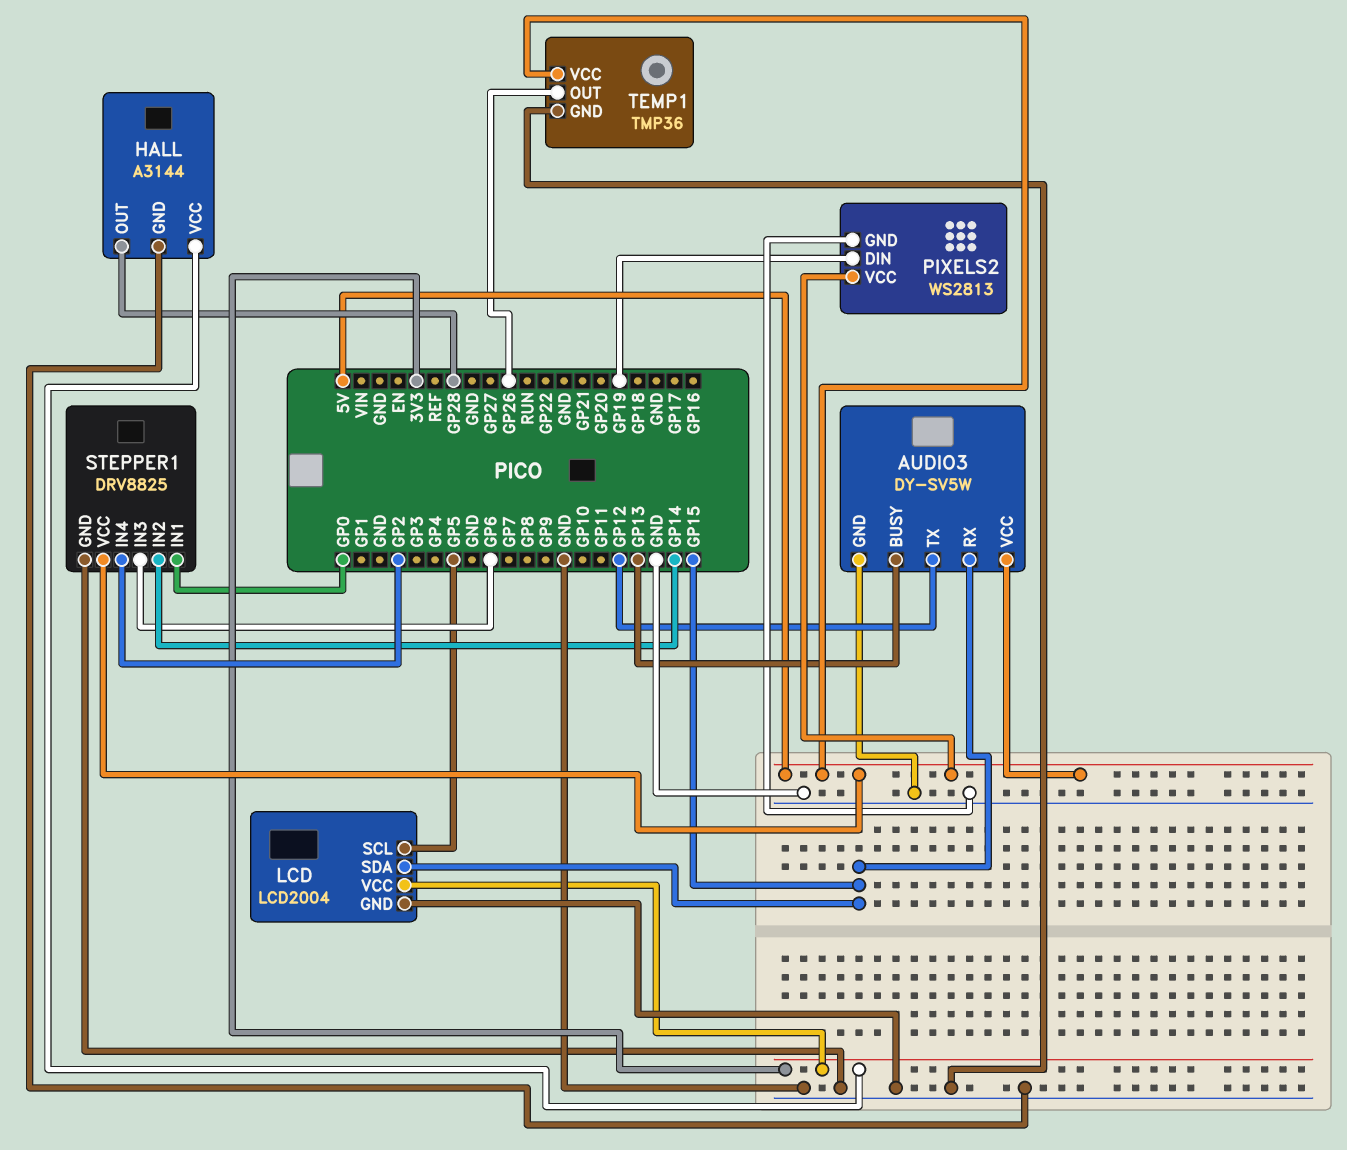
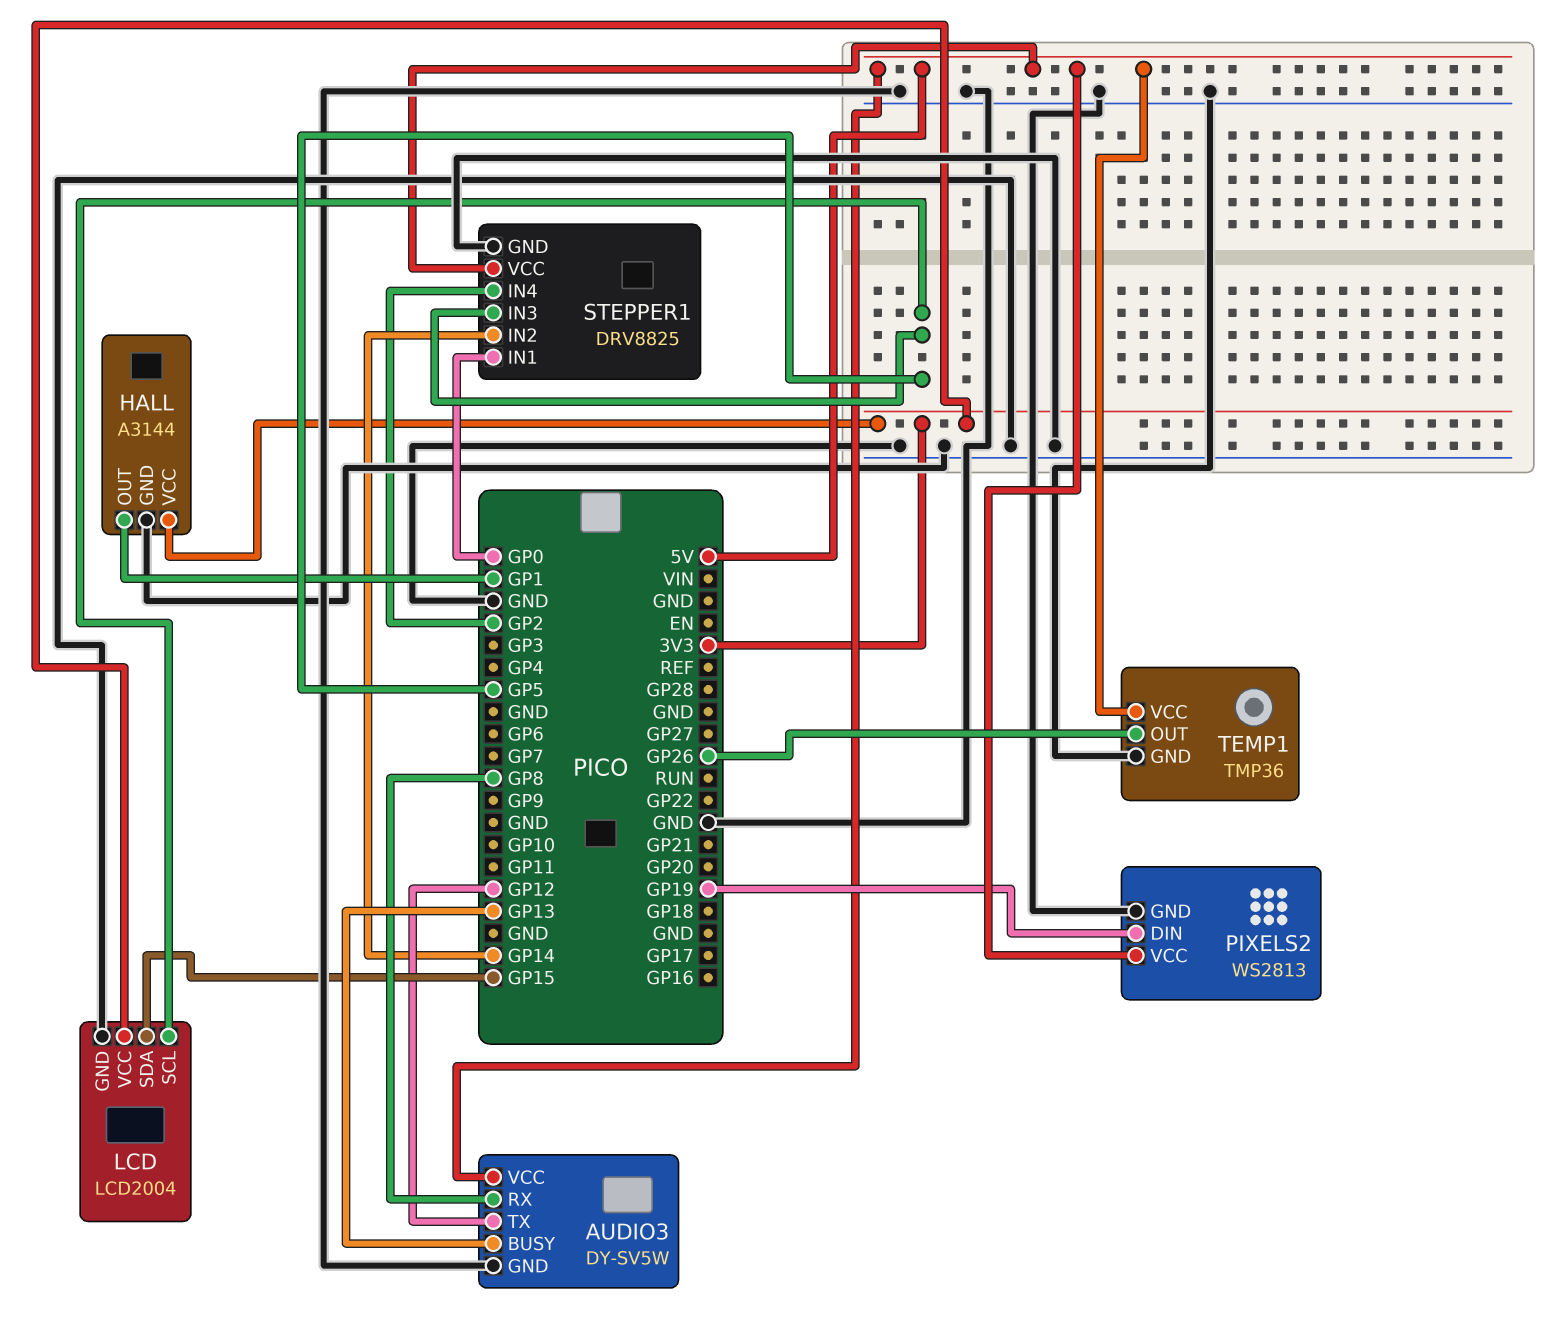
AUDIO3 pin RX: GP15 -> GP8
HALL pin OUT: GP28 -> GP1
STEPPER1 pin IN3: GP6 -> GP5

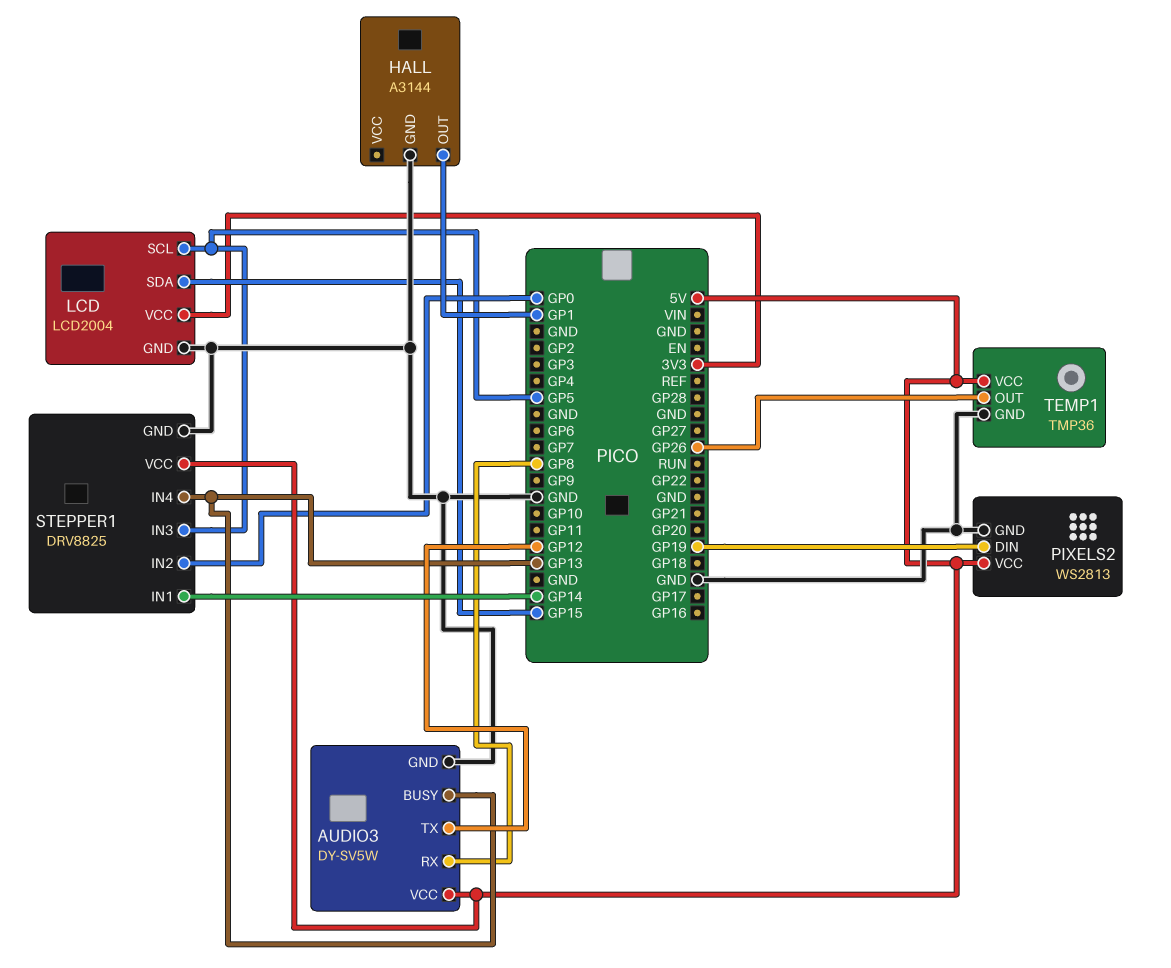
HALL pin VCC: 3V3 -> none
STEPPER1 pin IN1: GP0 -> GP14
STEPPER1 pin IN2: GP14 -> GP0
STEPPER1 pin IN4: GP2 -> GP13

